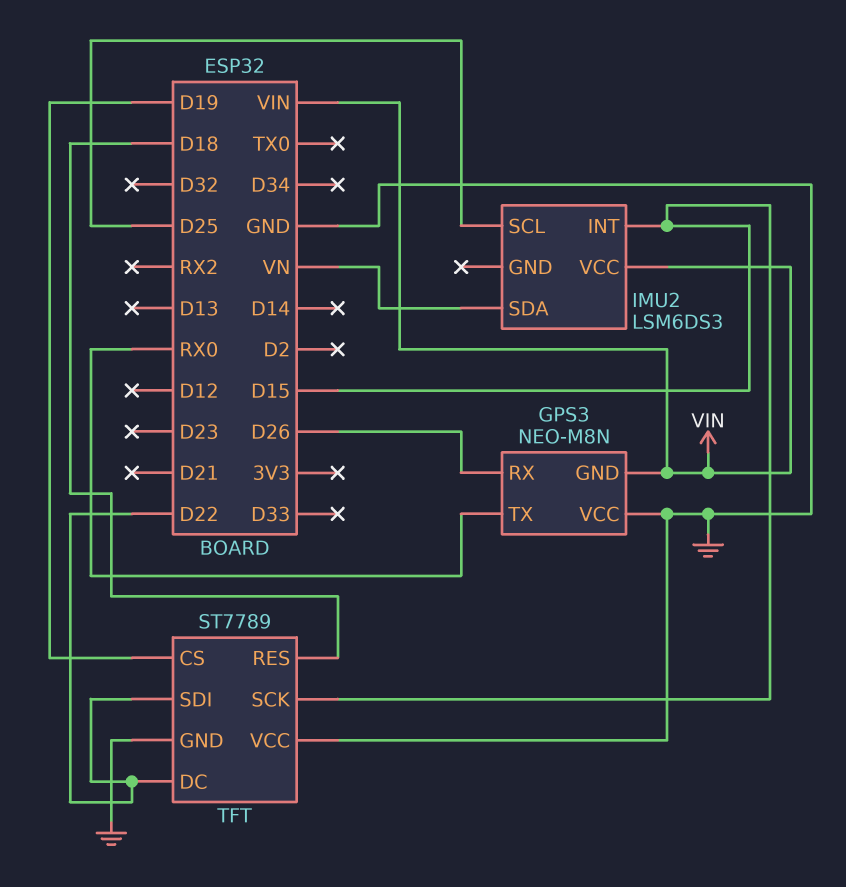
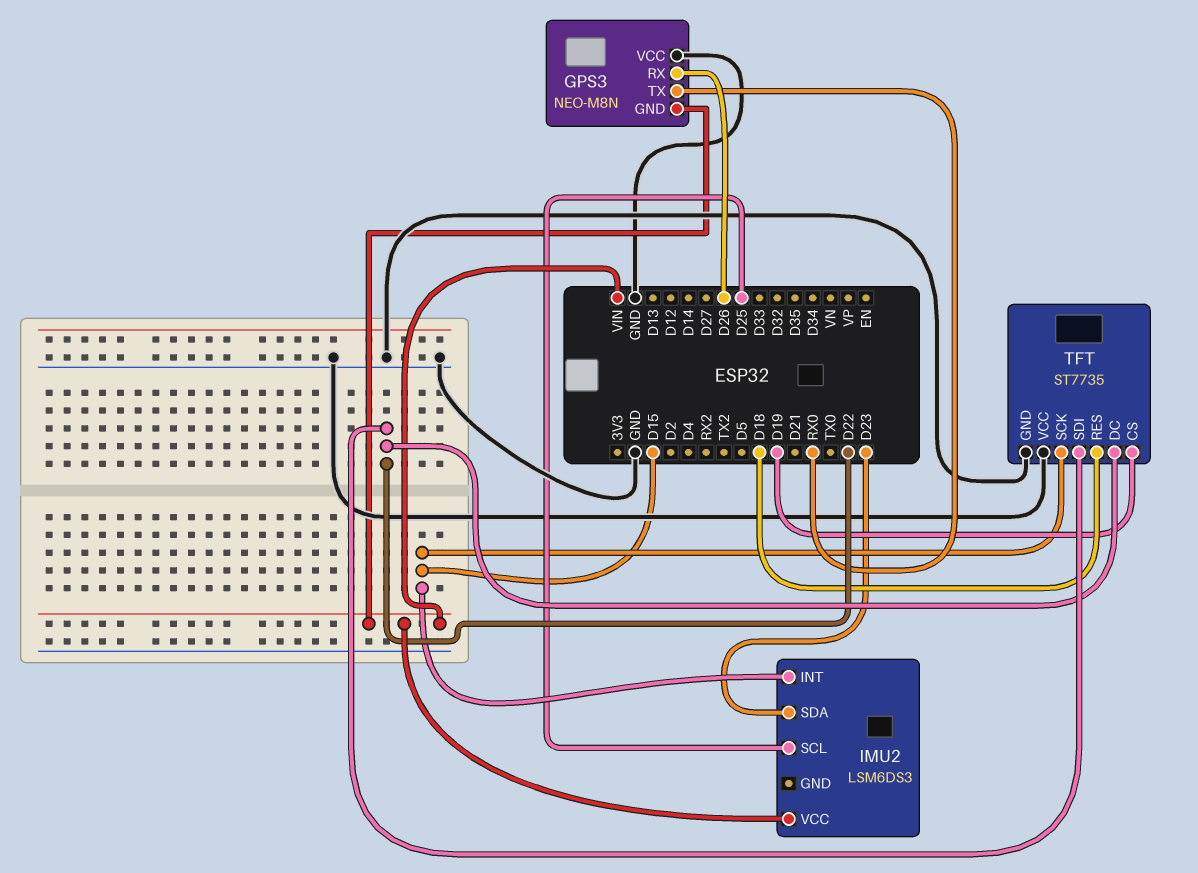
IMU2 pin SDA: VN -> D23
TFT: ST7789 -> ST7735

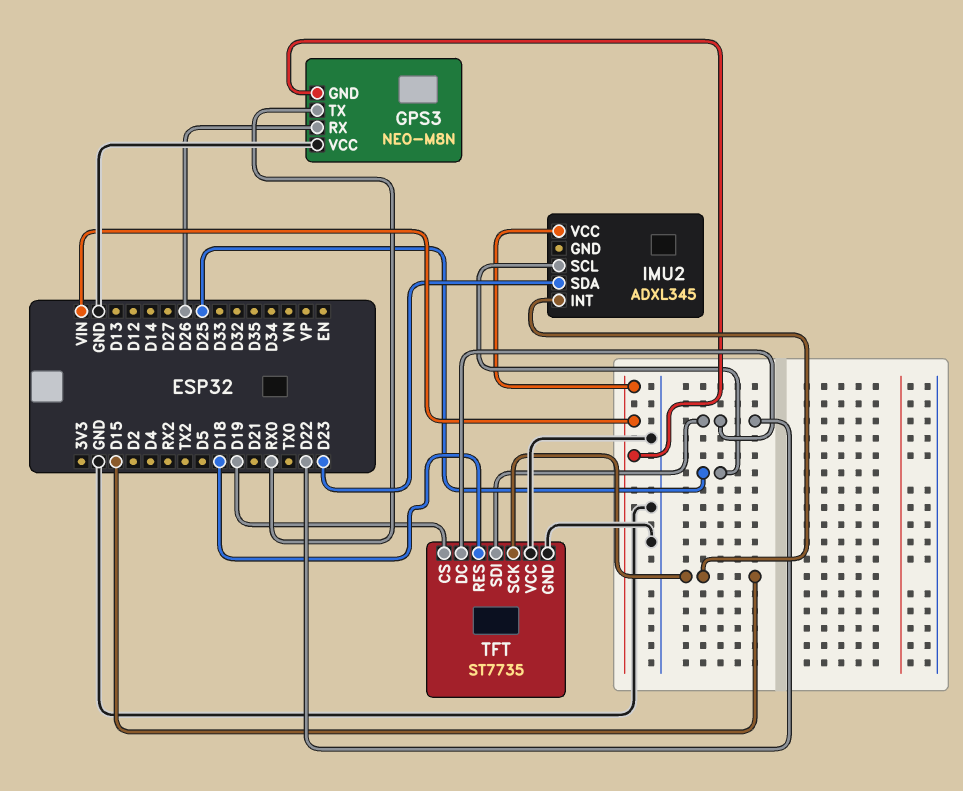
IMU2: LSM6DS3 -> ADXL345

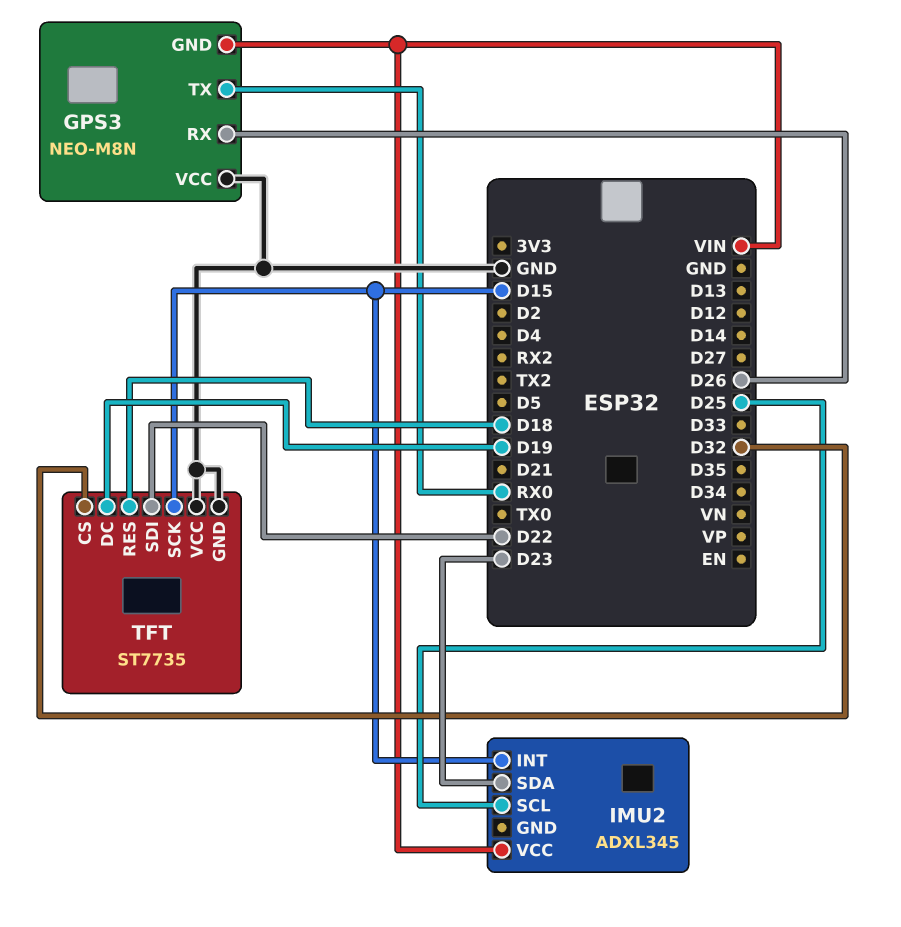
TFT pin CS: D19 -> D32
TFT pin DC: D22 -> D19

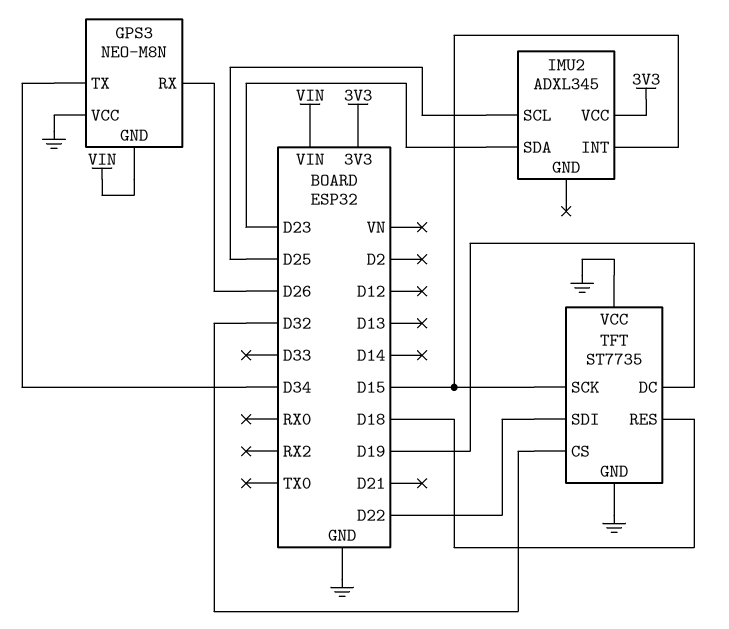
GPS3 pin TX: RX0 -> D34
IMU2 pin VCC: VIN -> 3V3

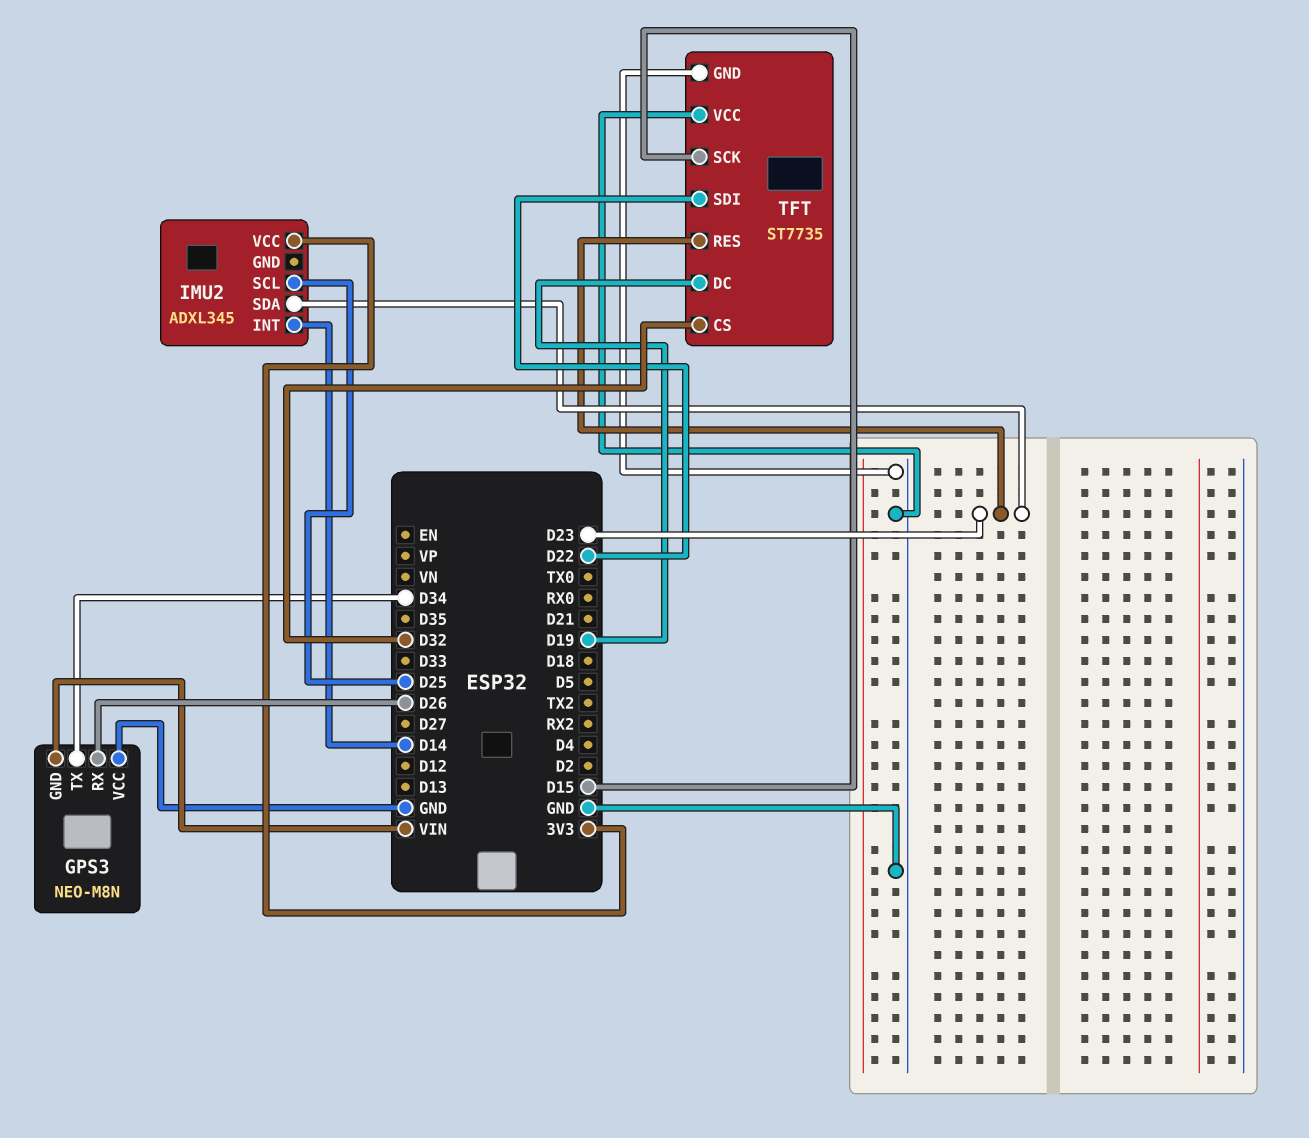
IMU2 pin INT: D15 -> D14
TFT pin RES: D18 -> D23

